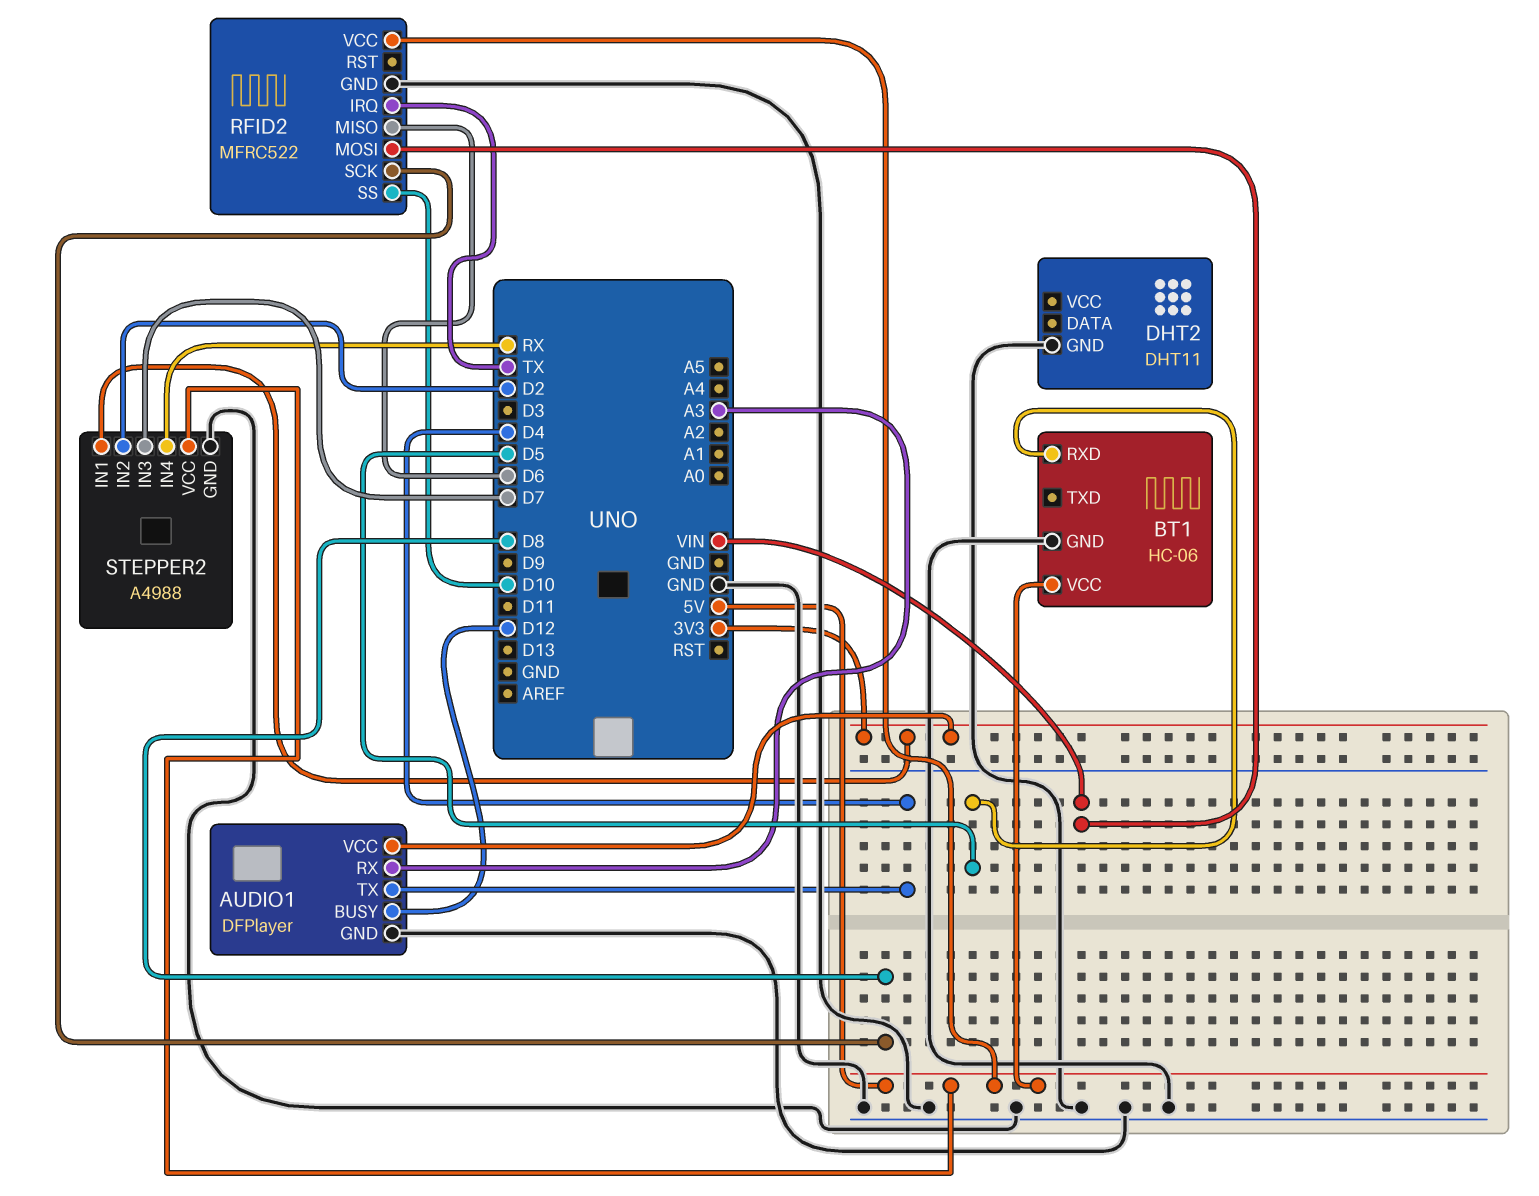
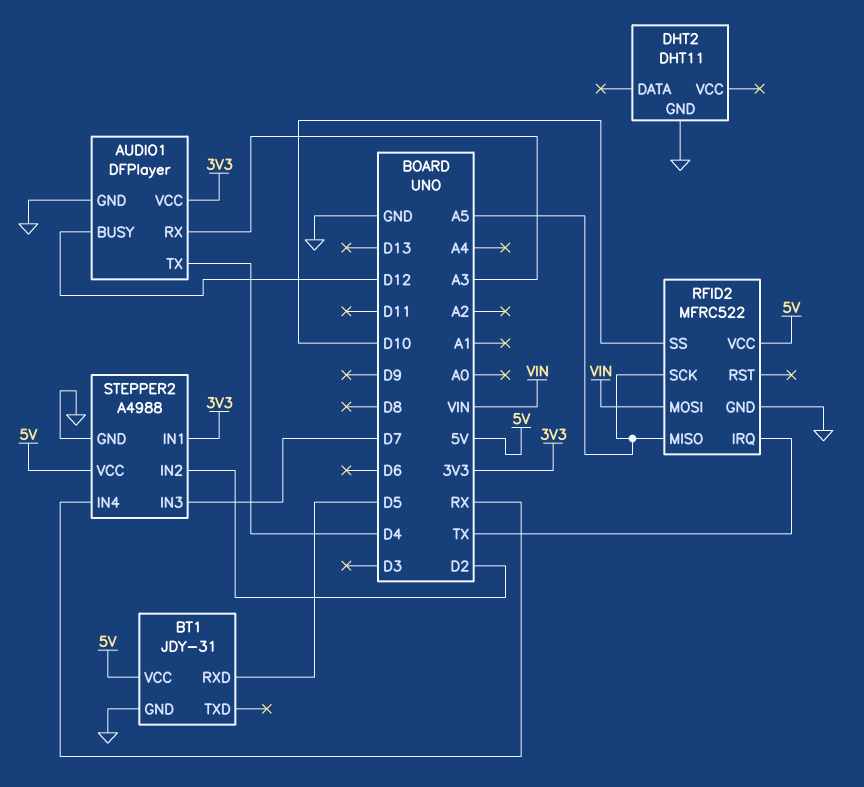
BT1: HC-06 -> JDY-31
RFID2 pin MISO: D6 -> A5
RFID2 pin SCK: D8 -> A5

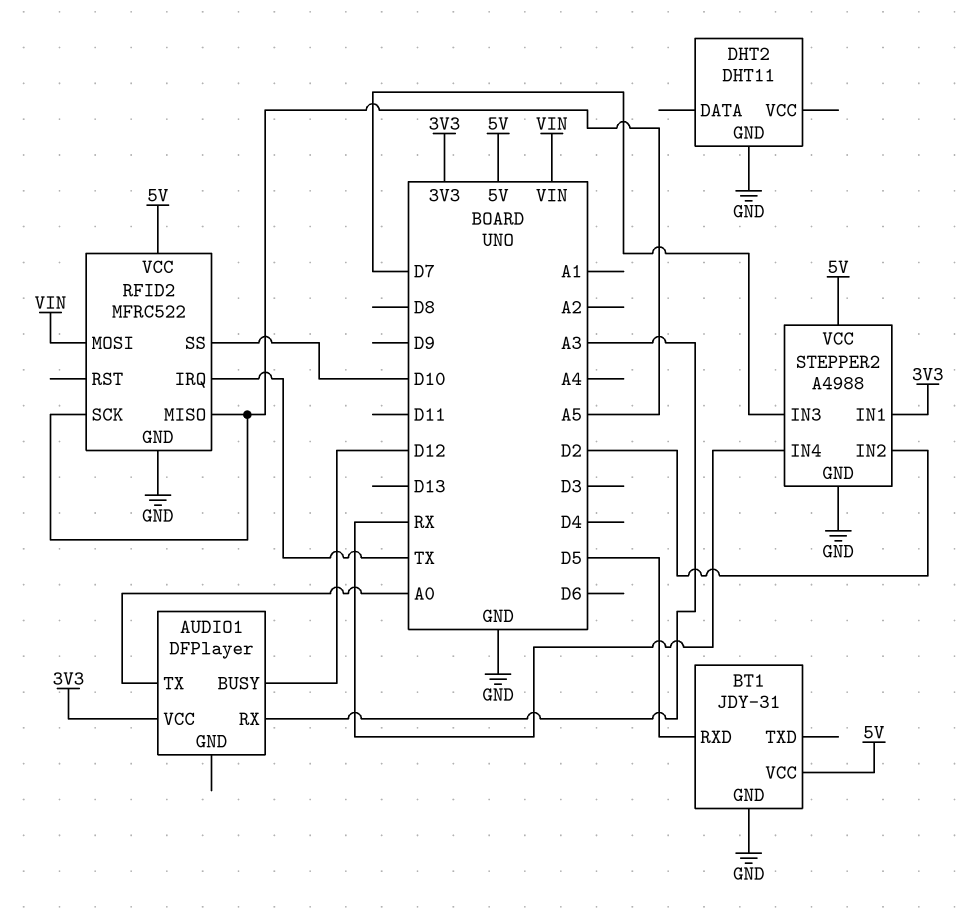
AUDIO1 pin GND: GND -> none
AUDIO1 pin TX: D4 -> A0

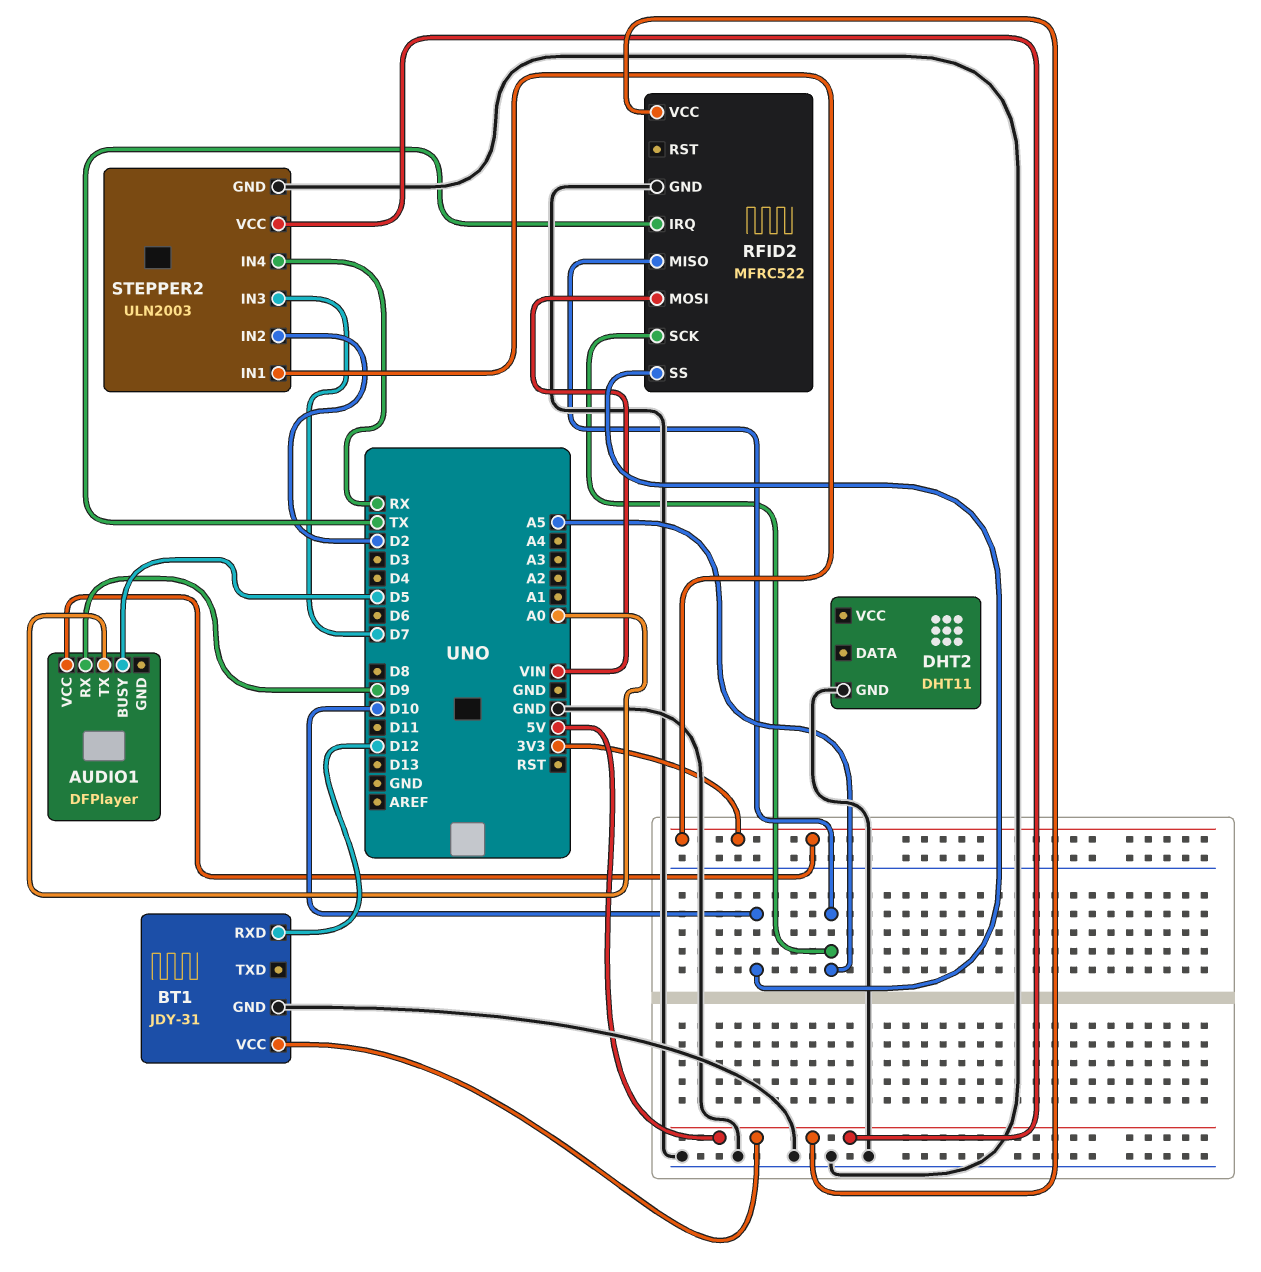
AUDIO1 pin BUSY: D12 -> D5
AUDIO1 pin RX: A3 -> D9
BT1 pin RXD: D5 -> D12
STEPPER2: A4988 -> ULN2003

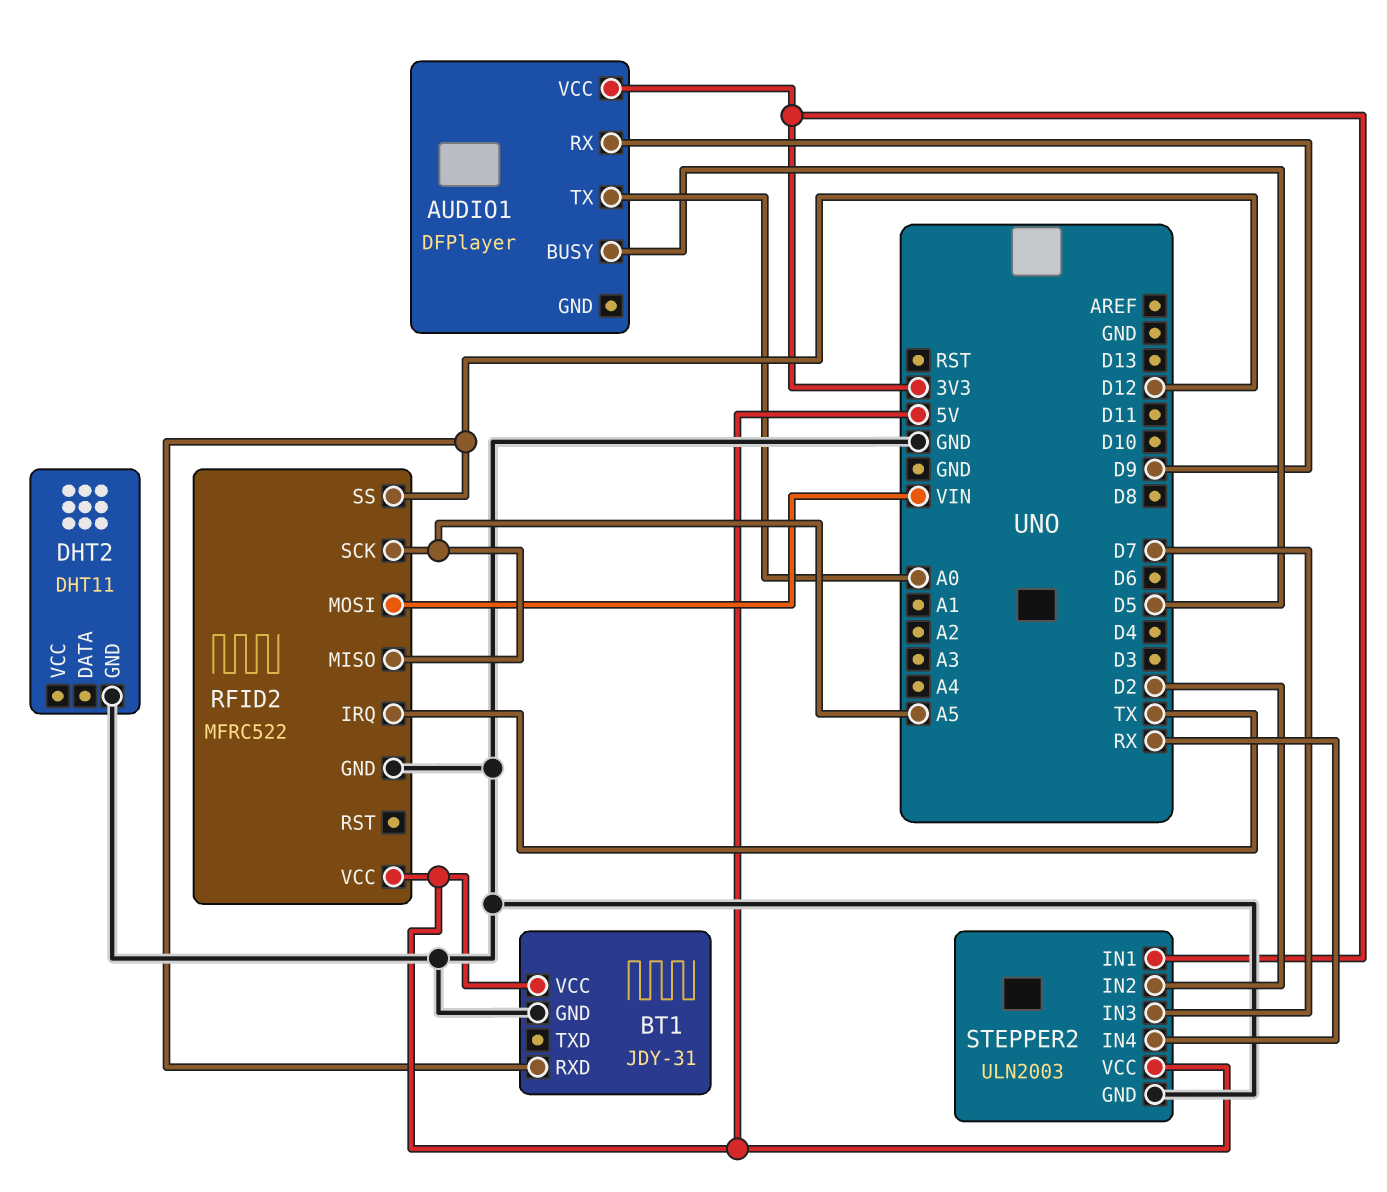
RFID2 pin SS: D10 -> D12

